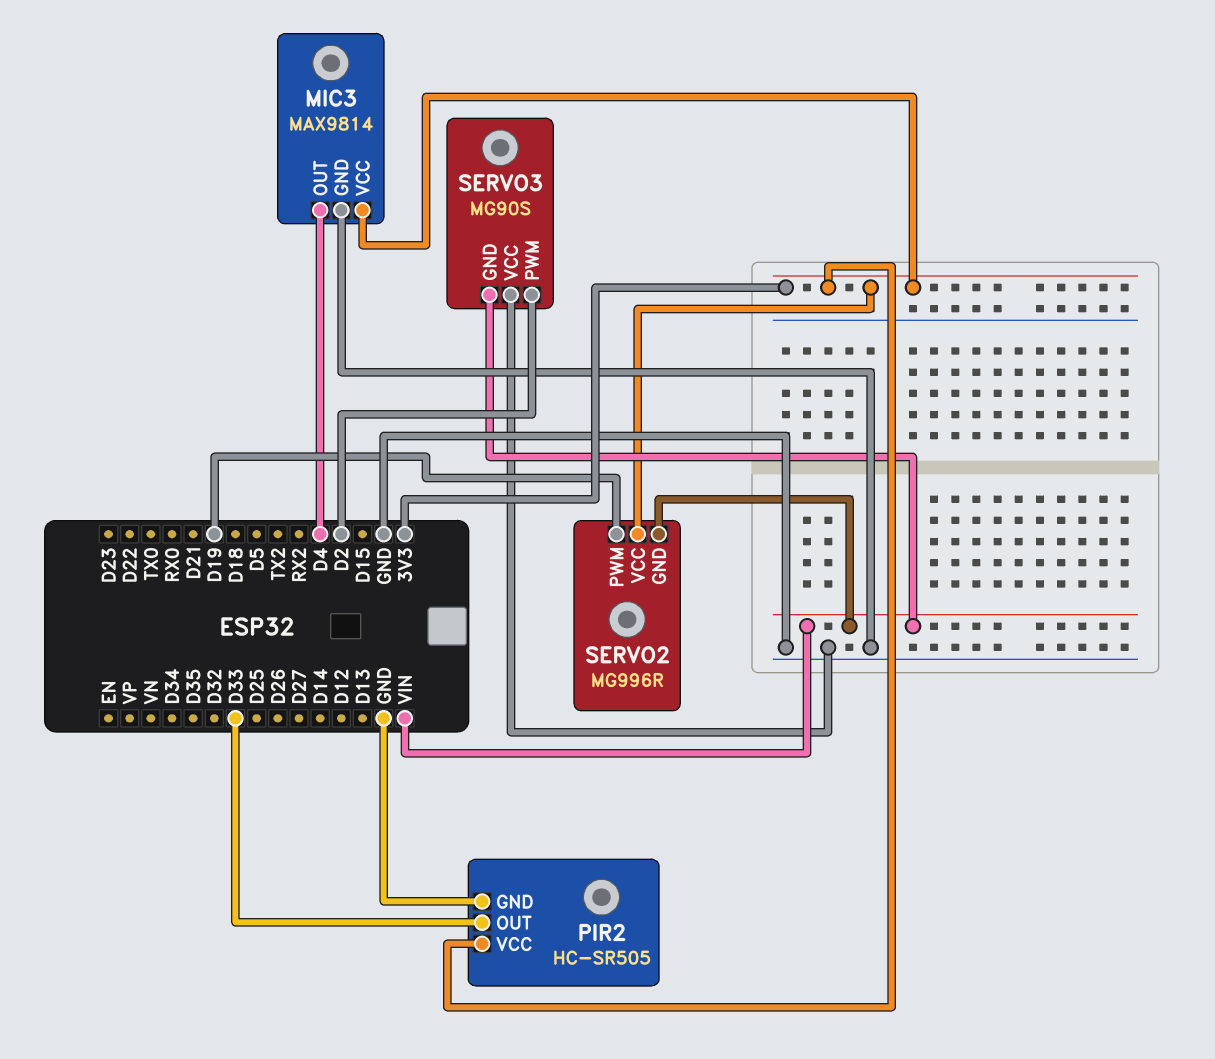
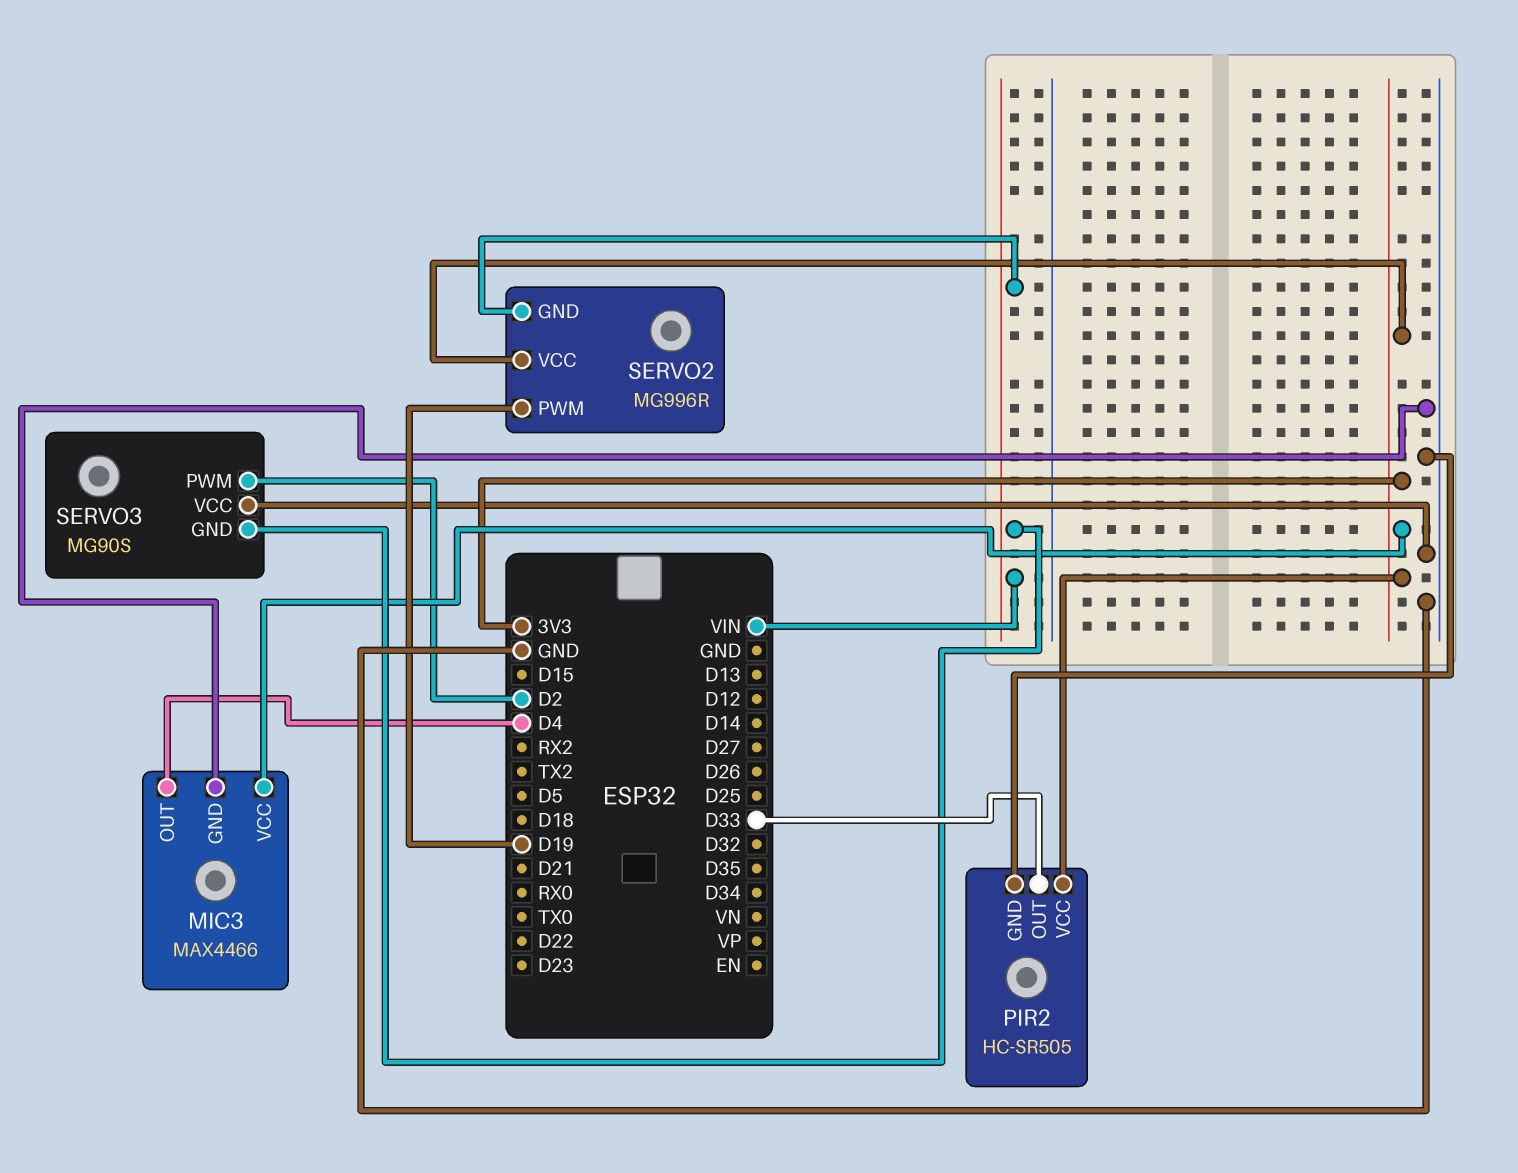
MIC3: MAX9814 -> MAX4466

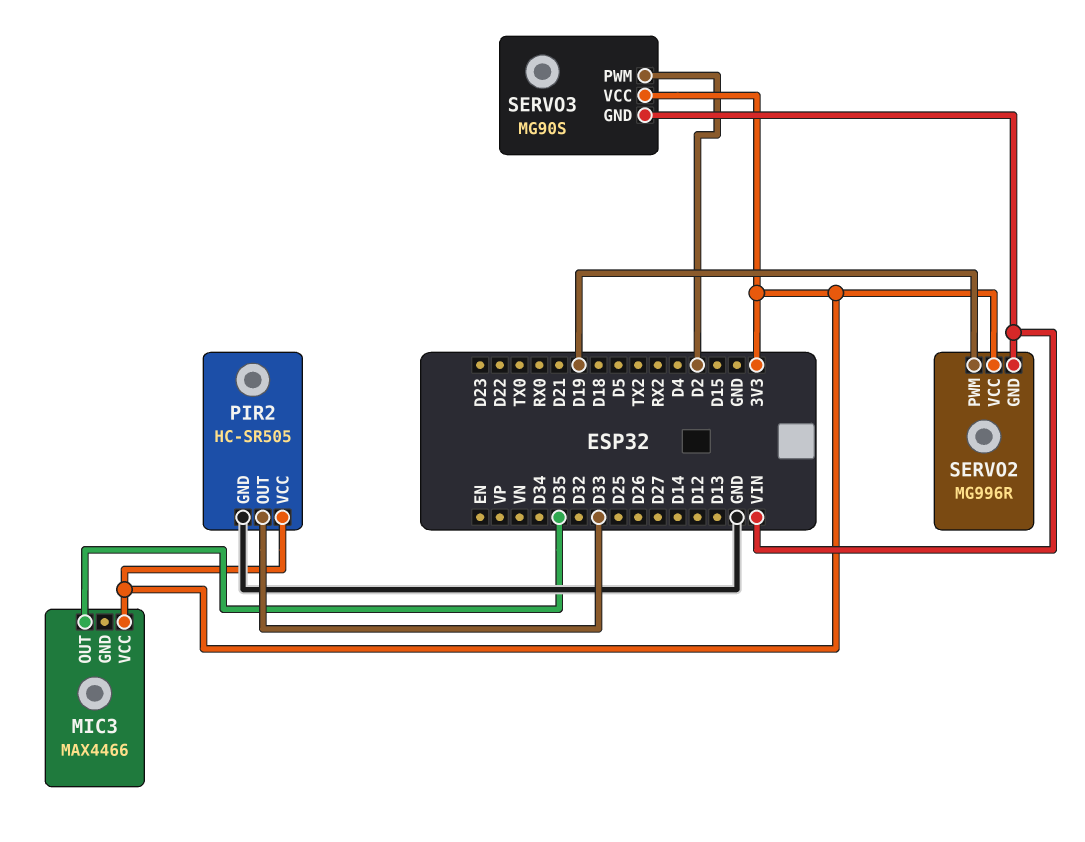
MIC3 pin GND: GND -> none
MIC3 pin OUT: D4 -> D35
SERVO3 pin VCC: GND -> 3V3

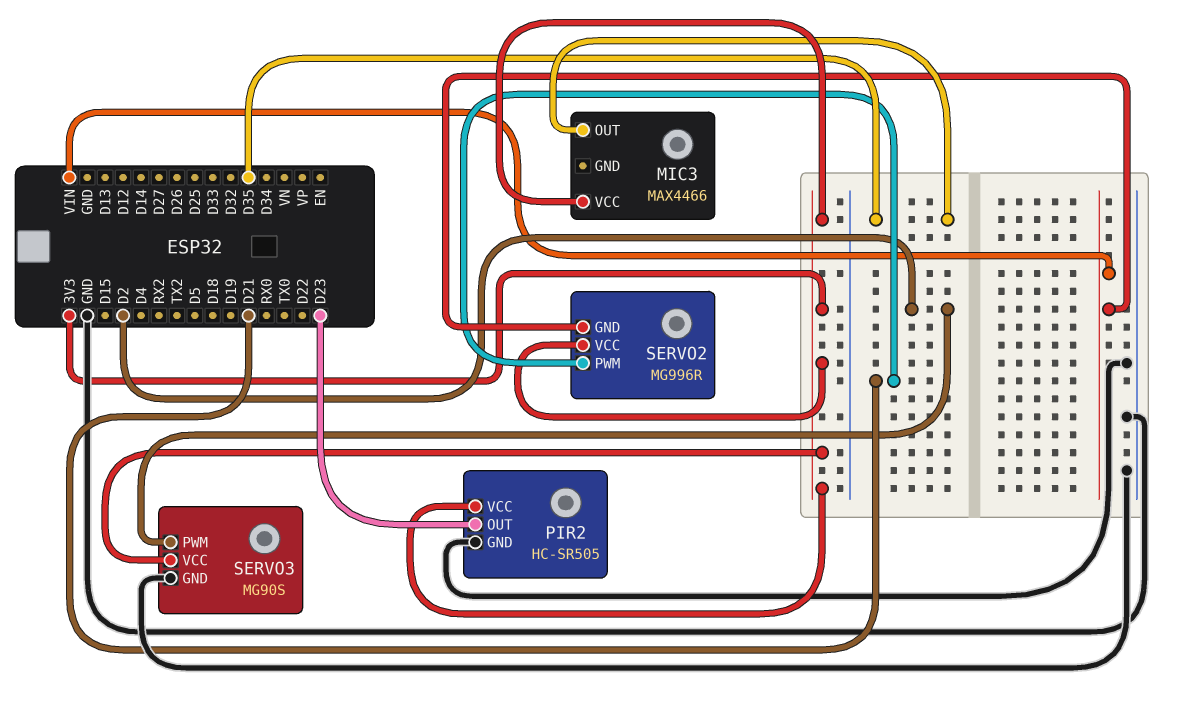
PIR2 pin OUT: D33 -> D23
SERVO2 pin PWM: D19 -> D21
SERVO3 pin GND: VIN -> GND

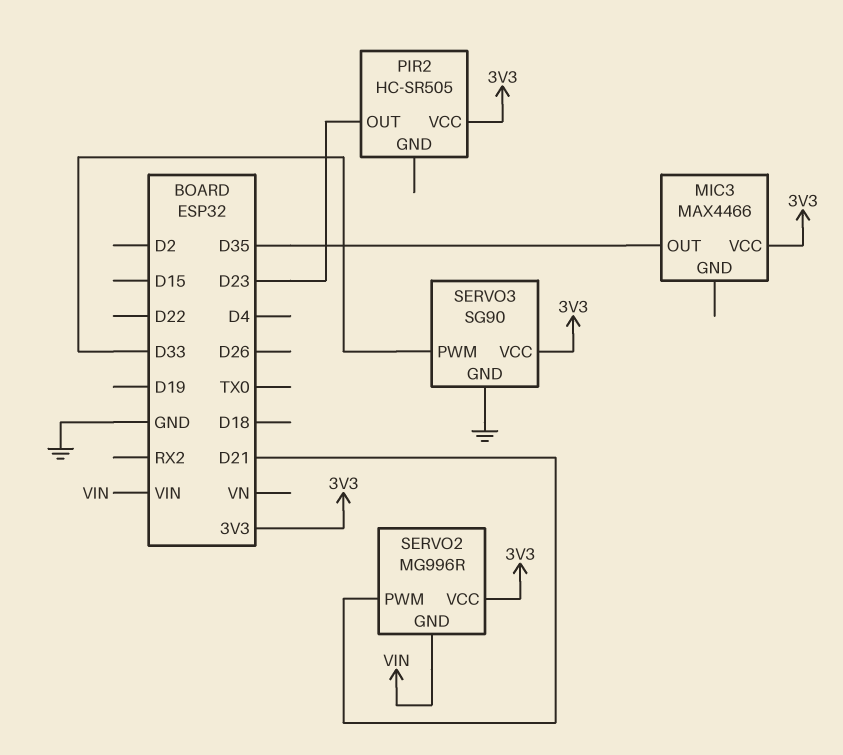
PIR2 pin GND: GND -> none
SERVO3: MG90S -> SG90
SERVO3 pin PWM: D2 -> D33

